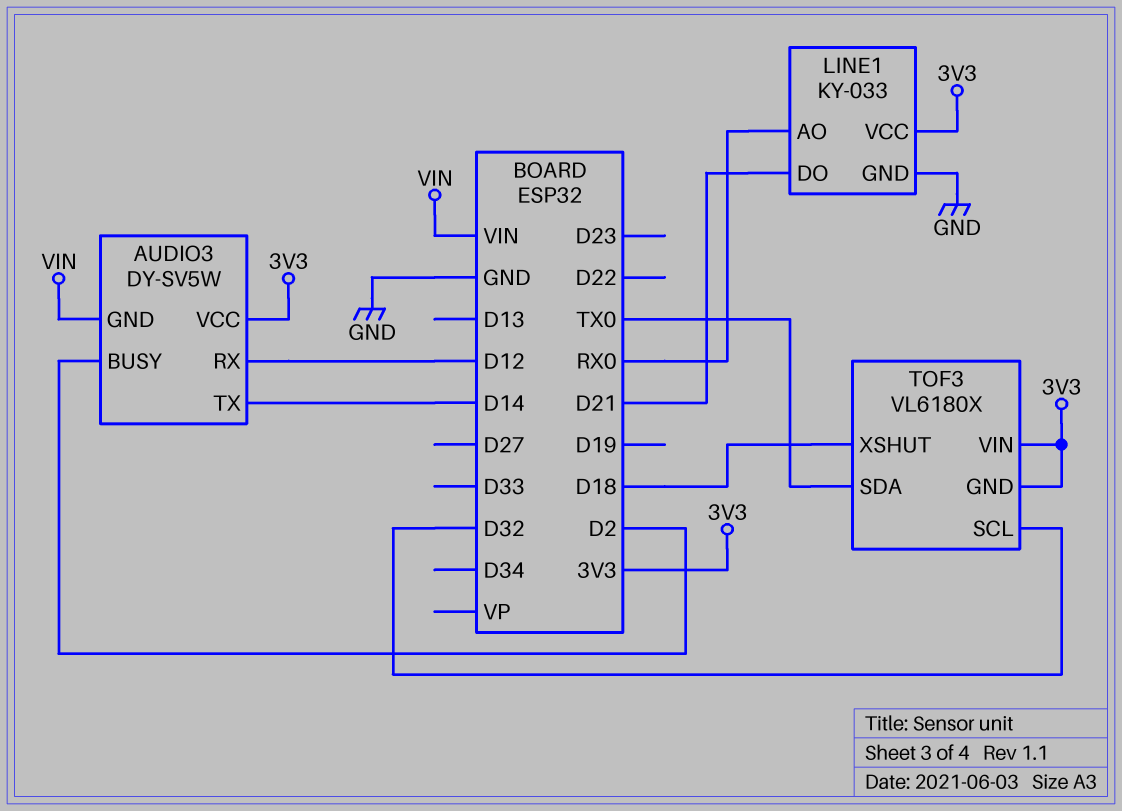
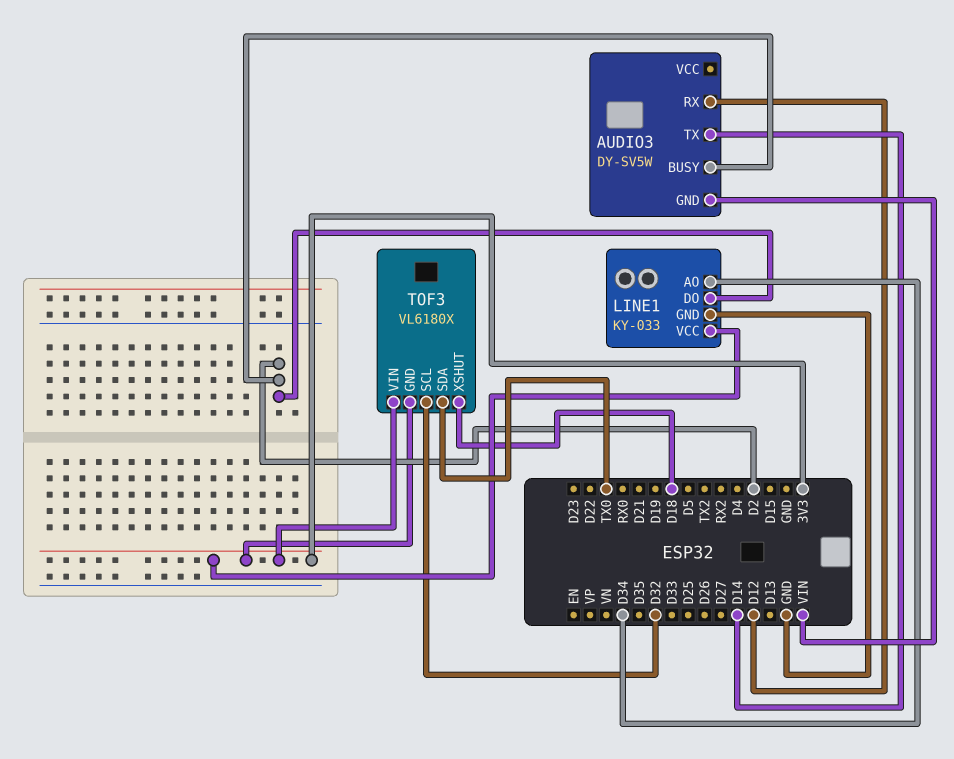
AUDIO3 pin VCC: 3V3 -> none
LINE1 pin AO: RX0 -> D34
LINE1 pin DO: D21 -> D2

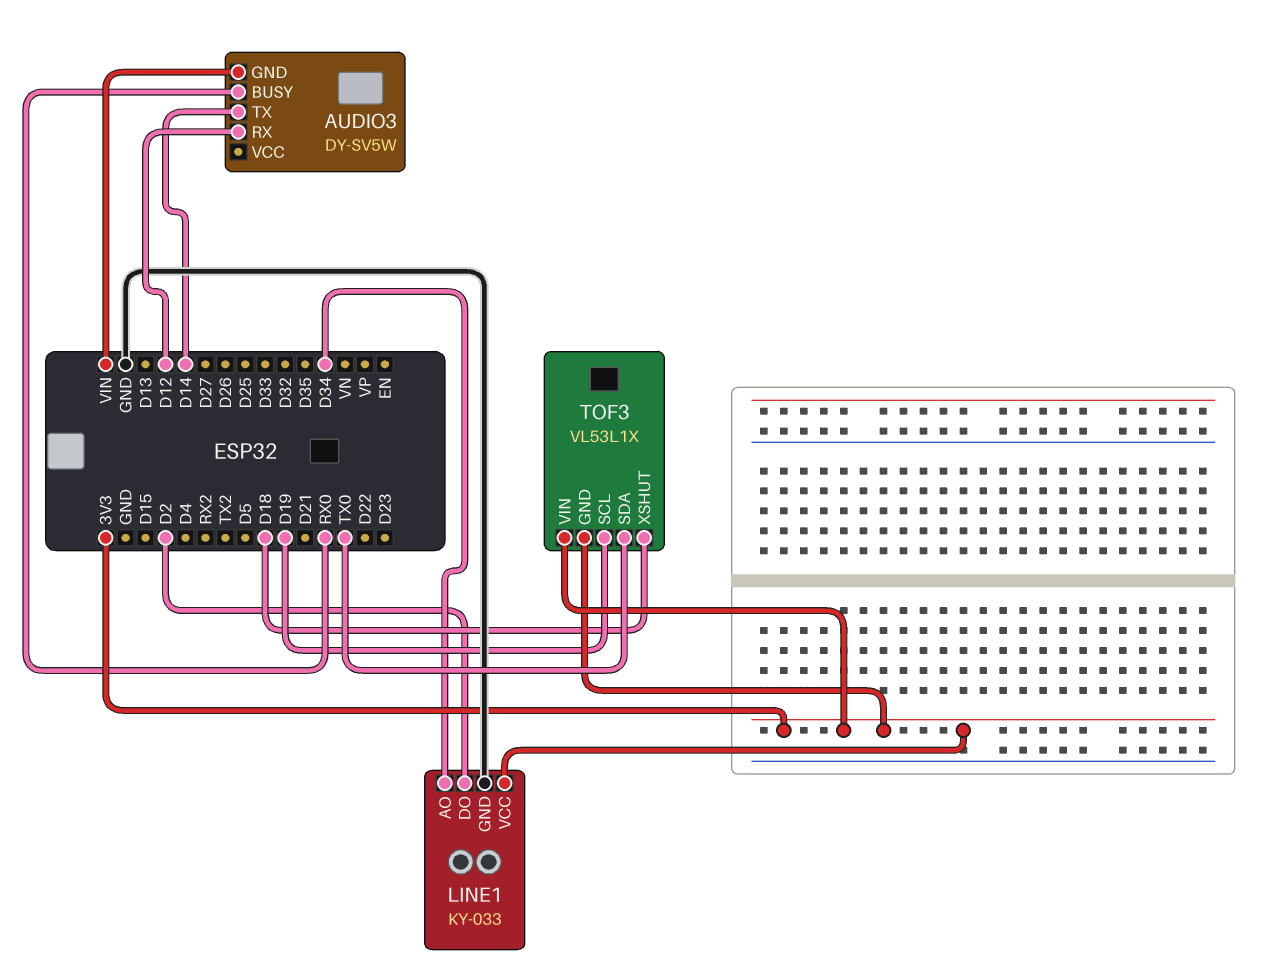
AUDIO3 pin BUSY: D2 -> RX0
TOF3: VL6180X -> VL53L1X
TOF3 pin SCL: D32 -> D19

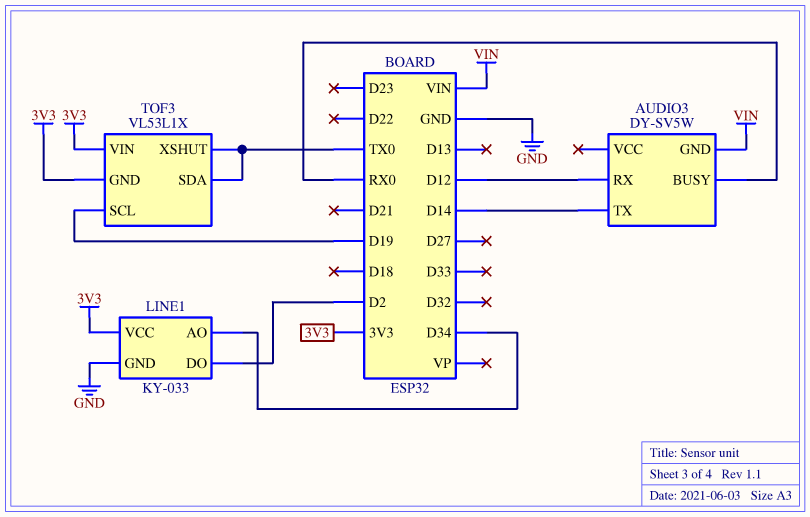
TOF3 pin XSHUT: D18 -> TX0

